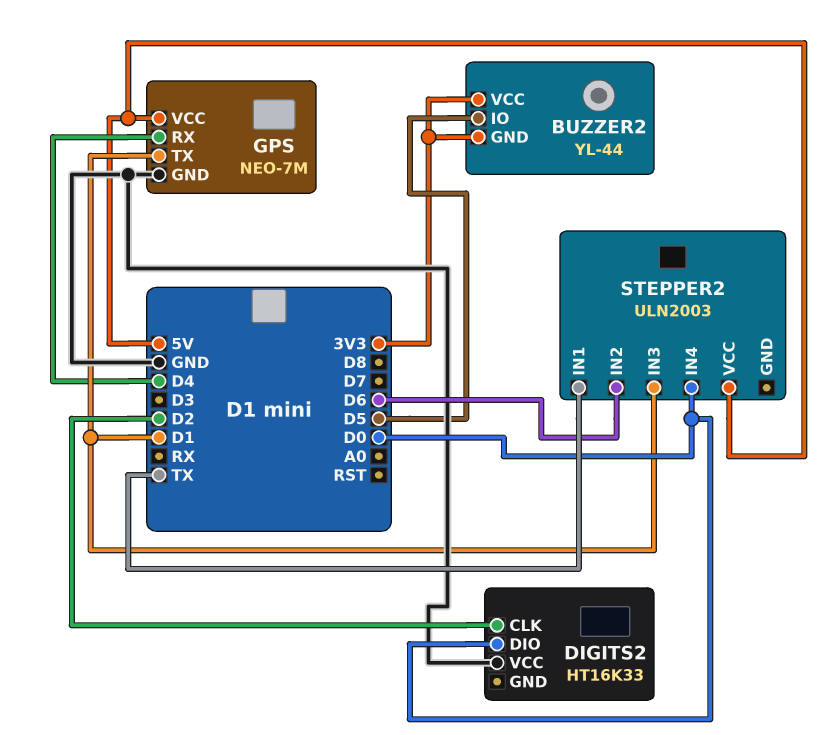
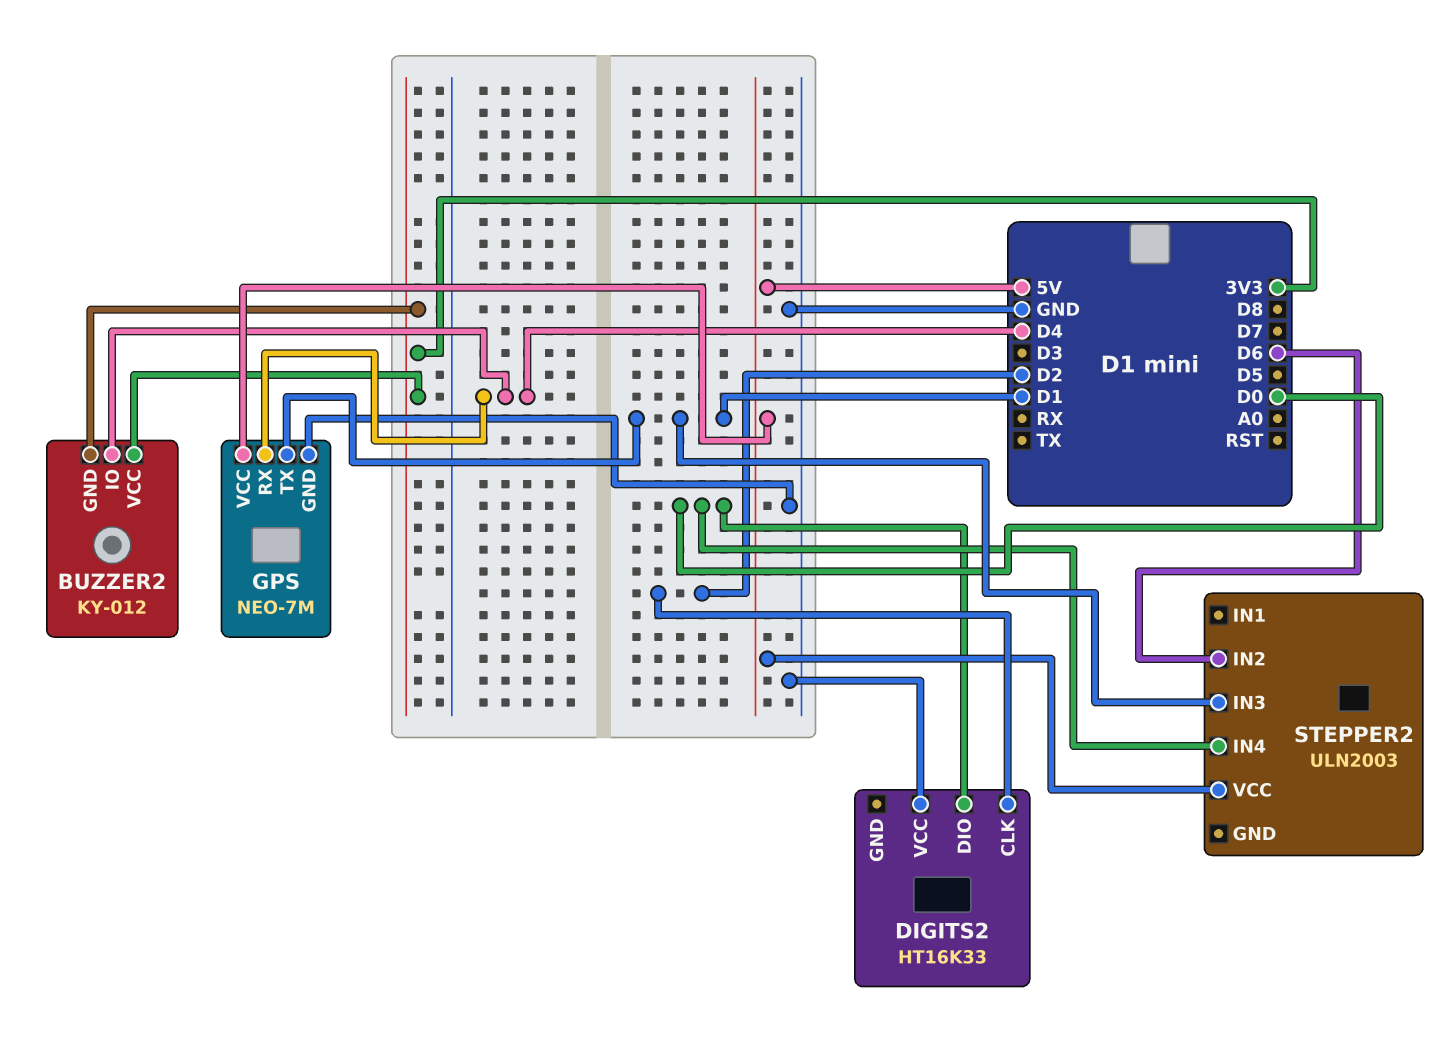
BUZZER2: YL-44 -> KY-012
BUZZER2 pin IO: D5 -> D4
STEPPER2 pin IN1: TX -> none

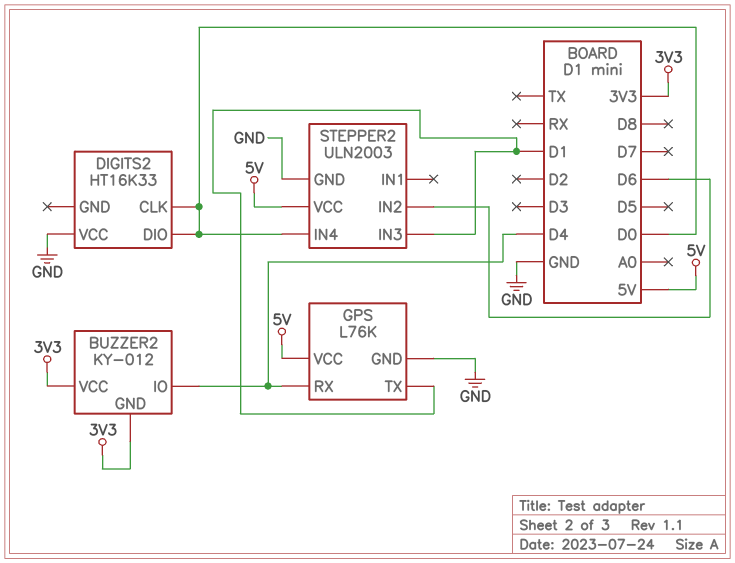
DIGITS2 pin CLK: D2 -> D0
GPS: NEO-7M -> L76K
STEPPER2 pin GND: none -> GND

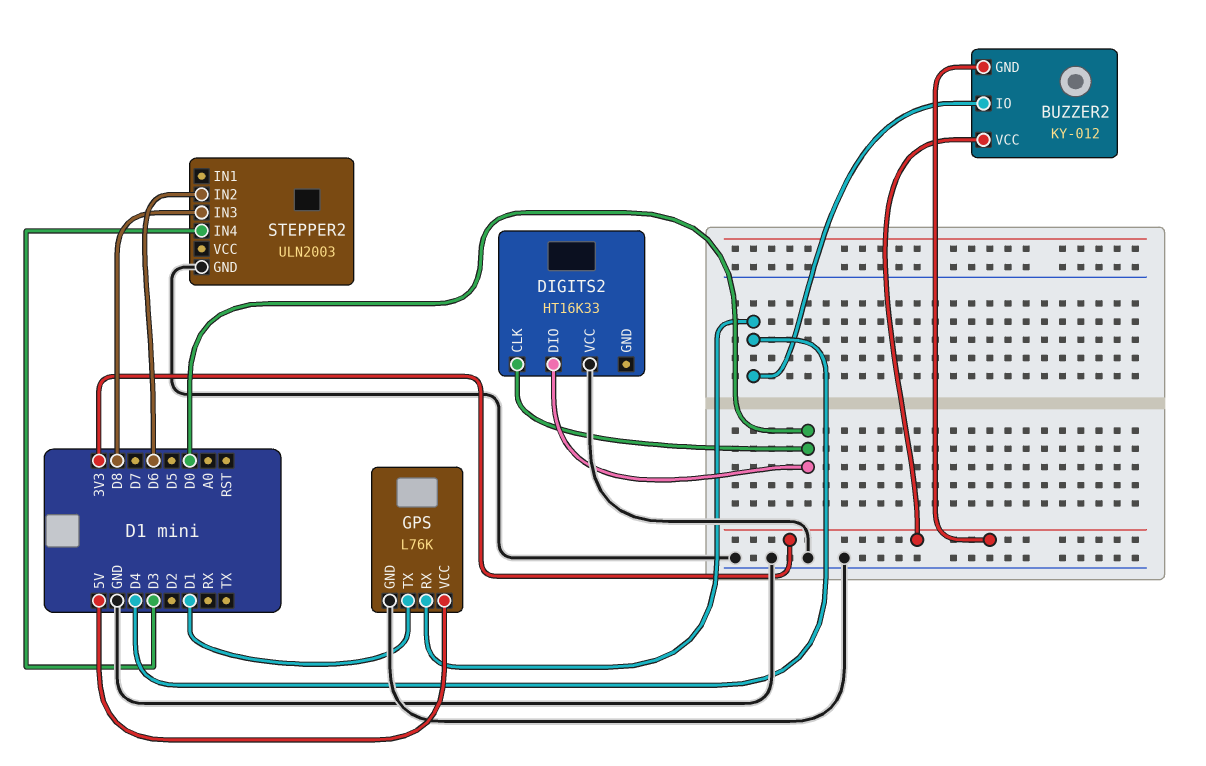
STEPPER2 pin IN3: D1 -> D8
STEPPER2 pin IN4: D0 -> D3
STEPPER2 pin VCC: 5V -> none

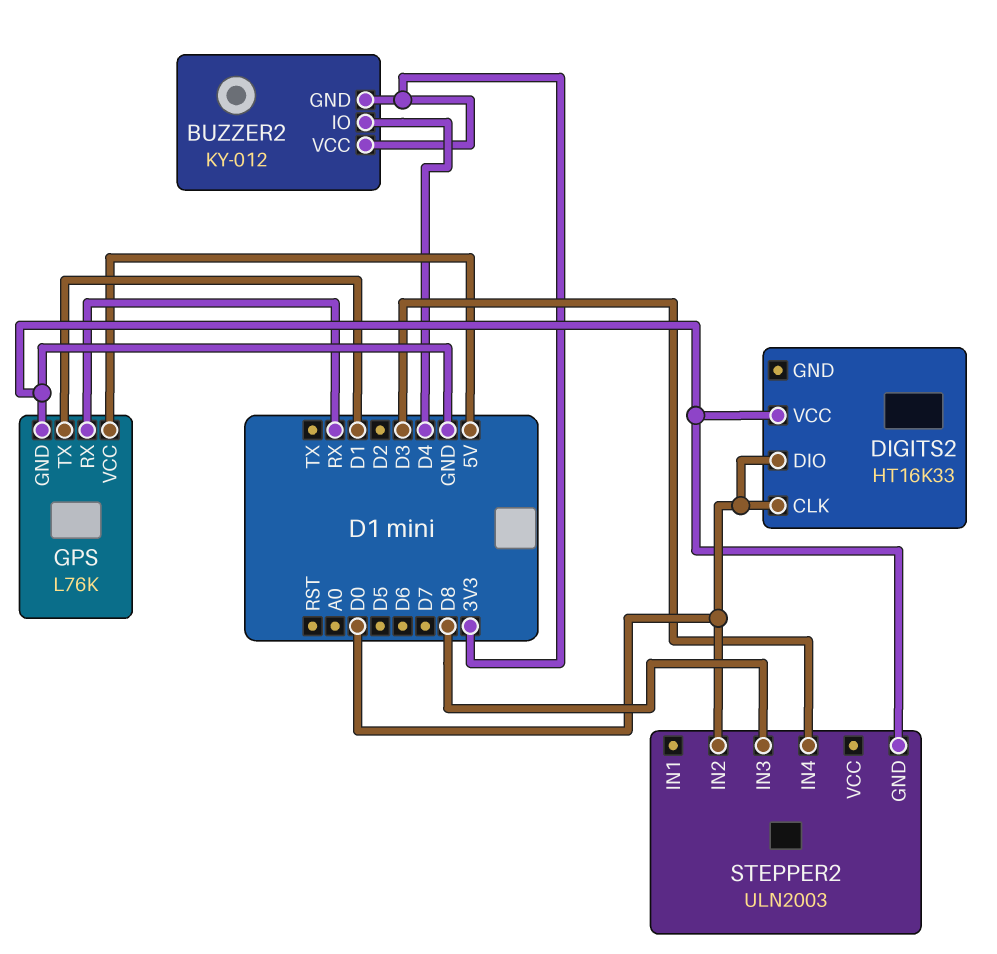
GPS pin RX: D4 -> RX
STEPPER2 pin IN2: D6 -> D0

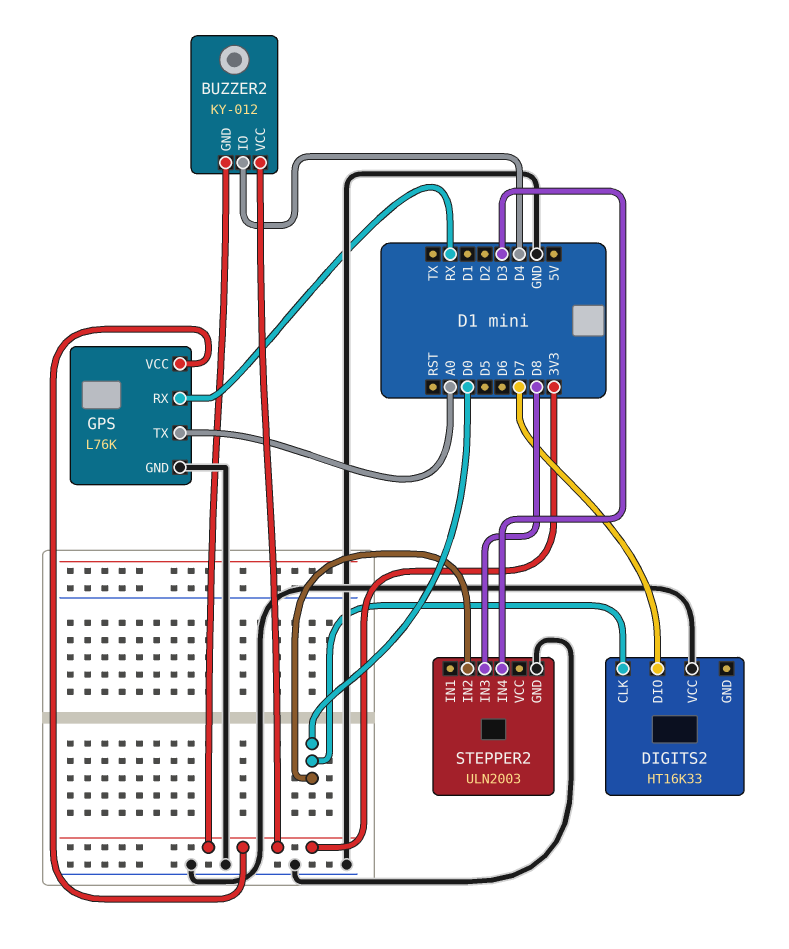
DIGITS2 pin DIO: D0 -> D7
GPS pin TX: D1 -> A0
GPS pin VCC: 5V -> 3V3

